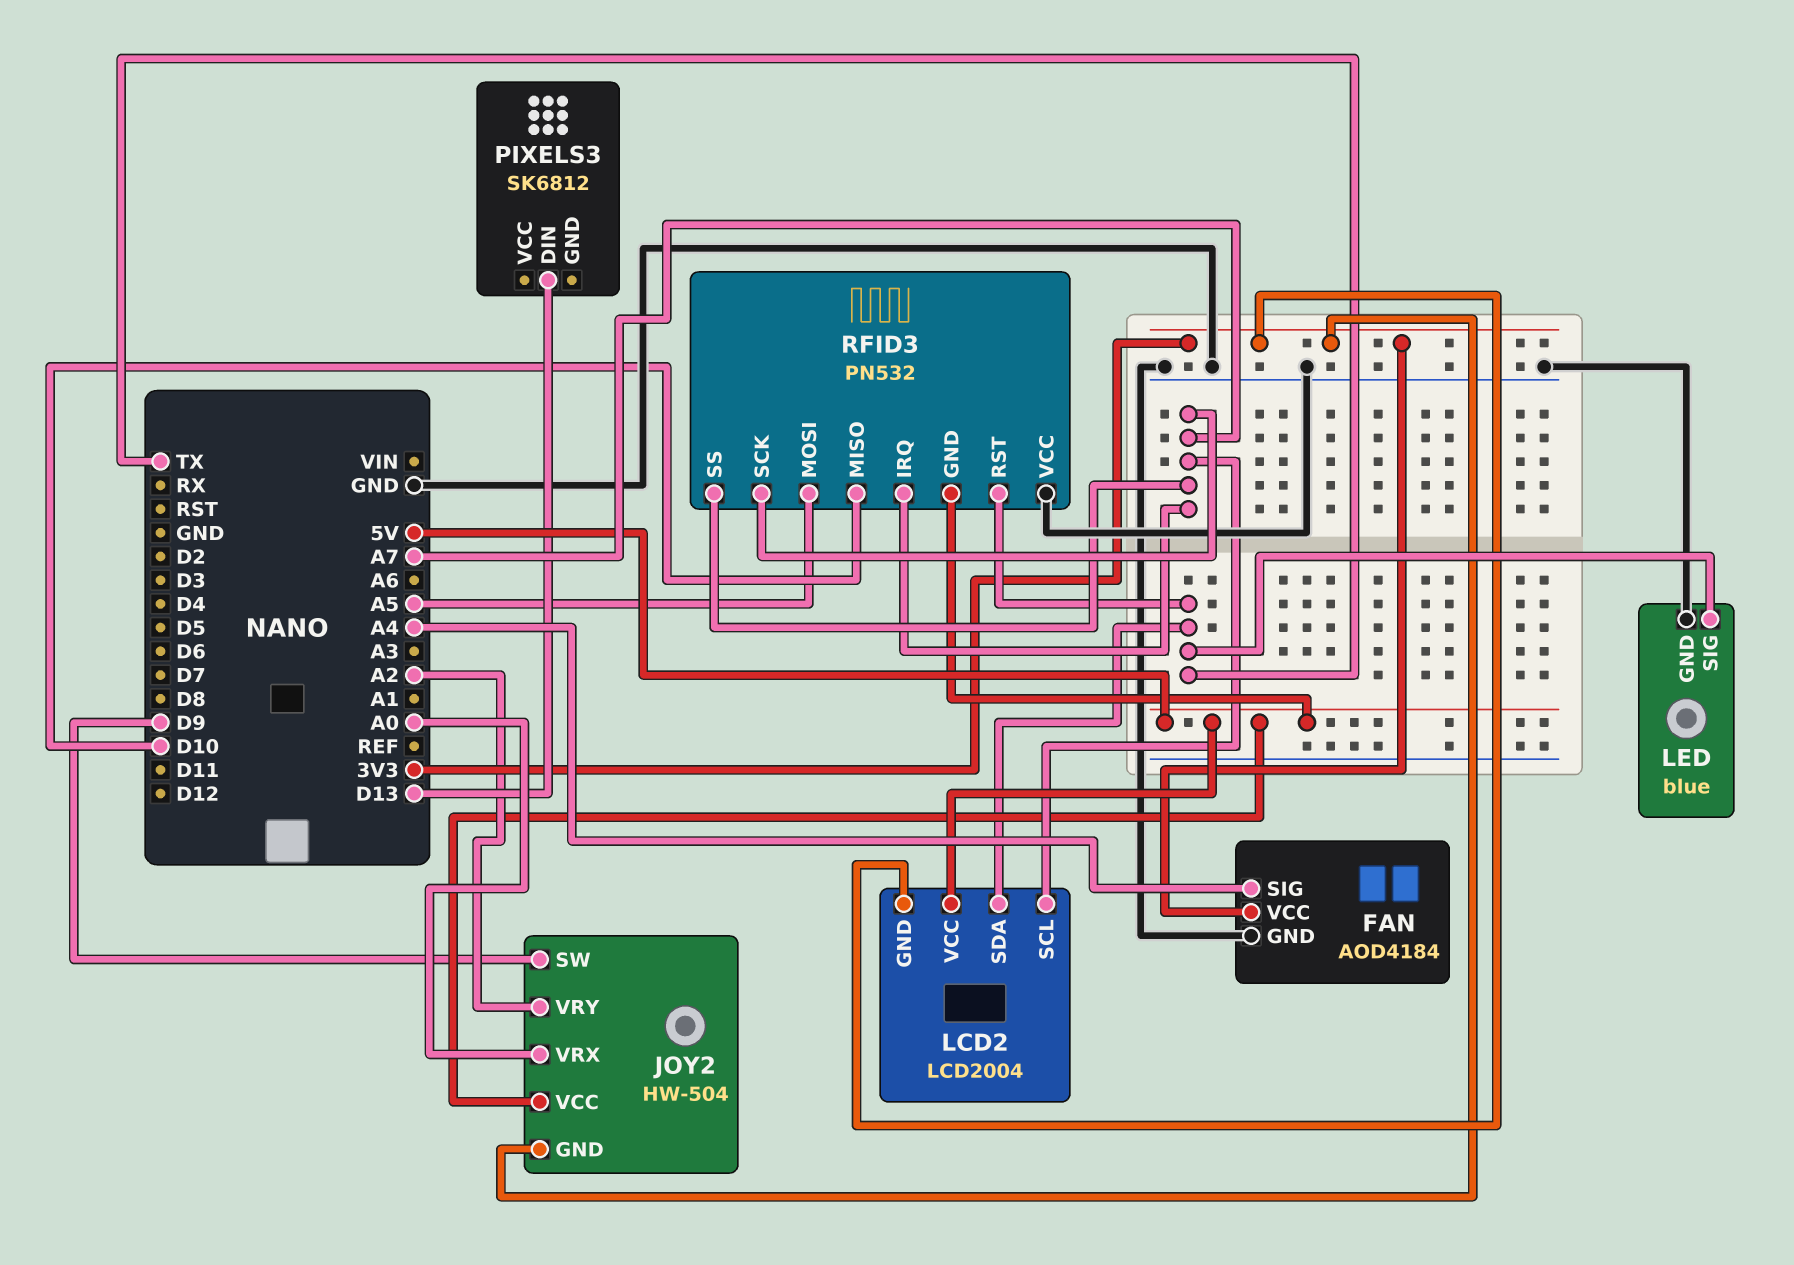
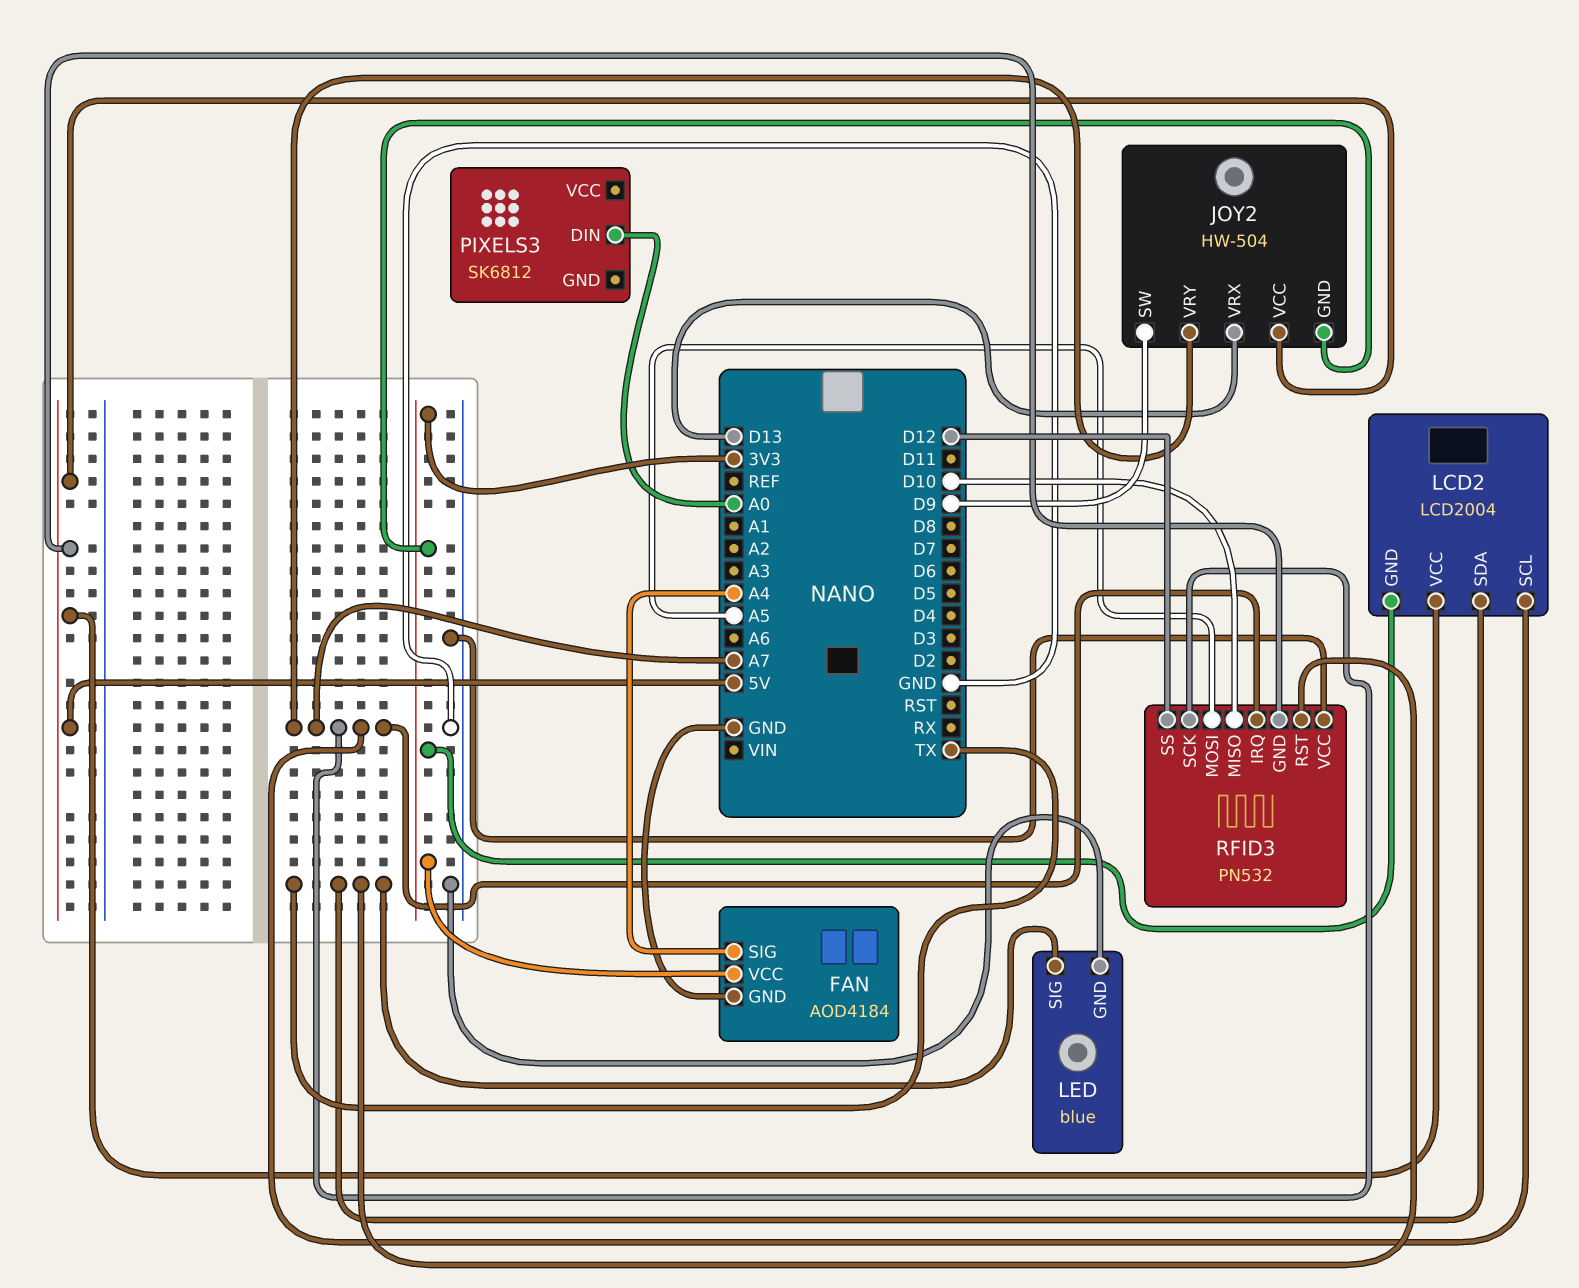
JOY2 pin VRX: A0 -> D13
JOY2 pin VRY: A2 -> A7
PIXELS3 pin DIN: D13 -> A0
RFID3 pin SS: A7 -> D12

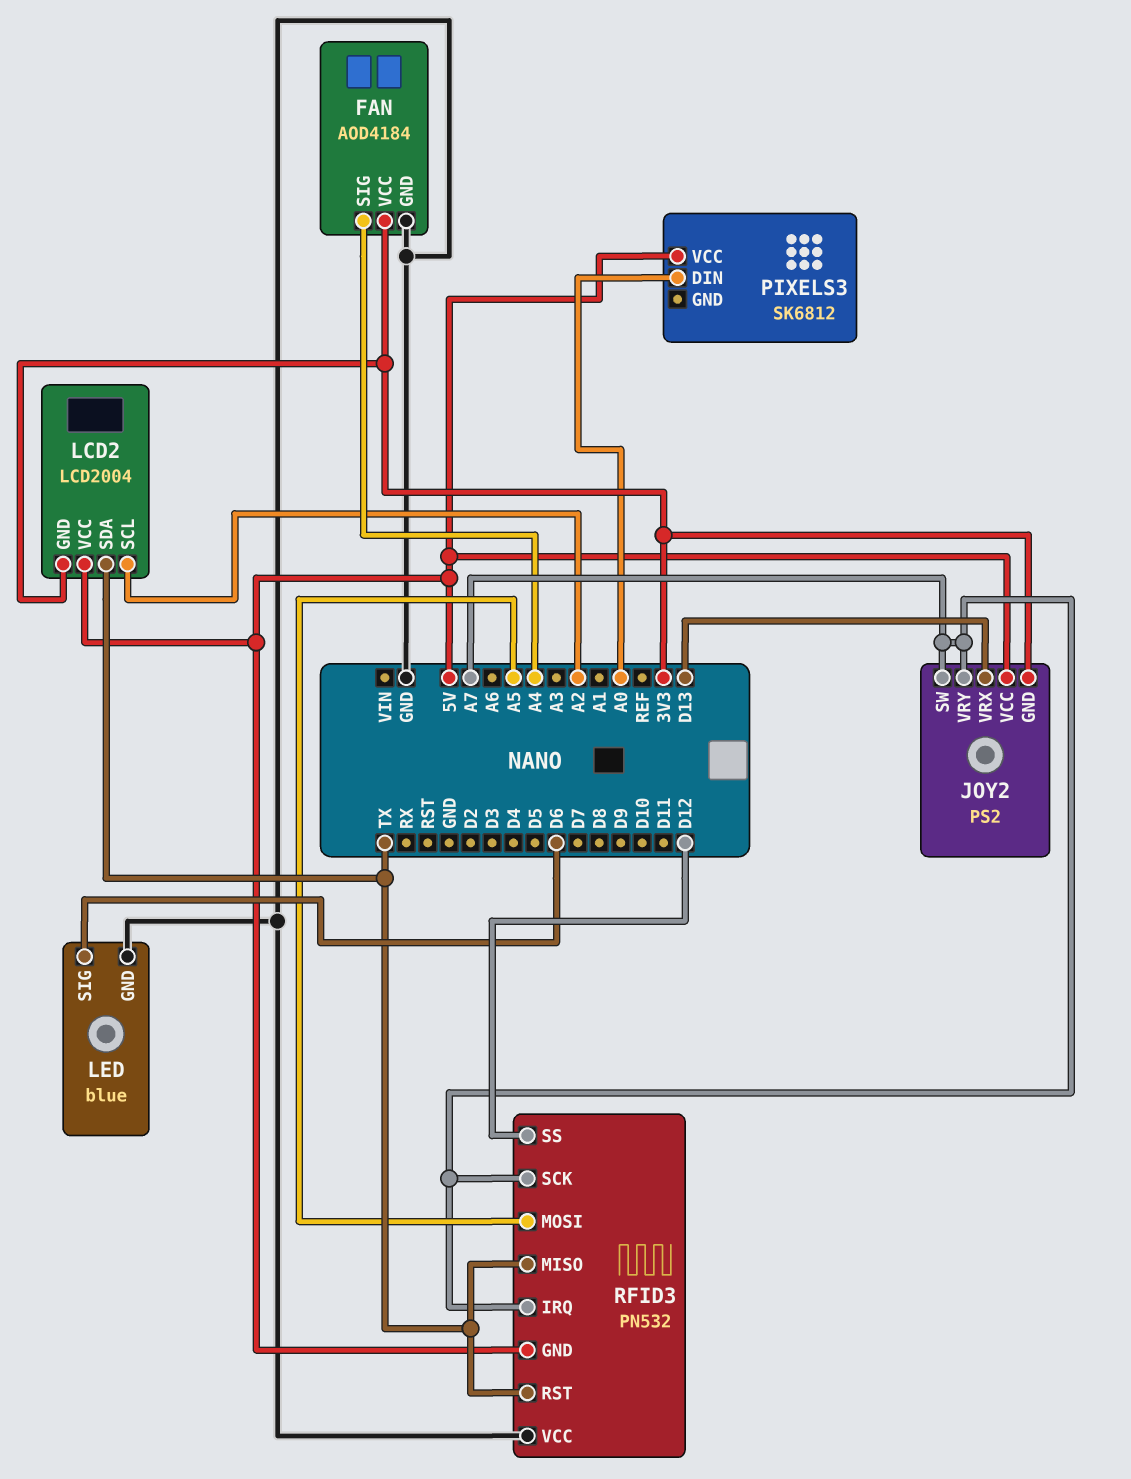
JOY2: HW-504 -> PS2
JOY2 pin SW: D9 -> A7
LCD2 pin SCL: A7 -> A2
LED pin SIG: TX -> D6
PIXELS3 pin VCC: none -> 5V
RFID3 pin MISO: D10 -> TX

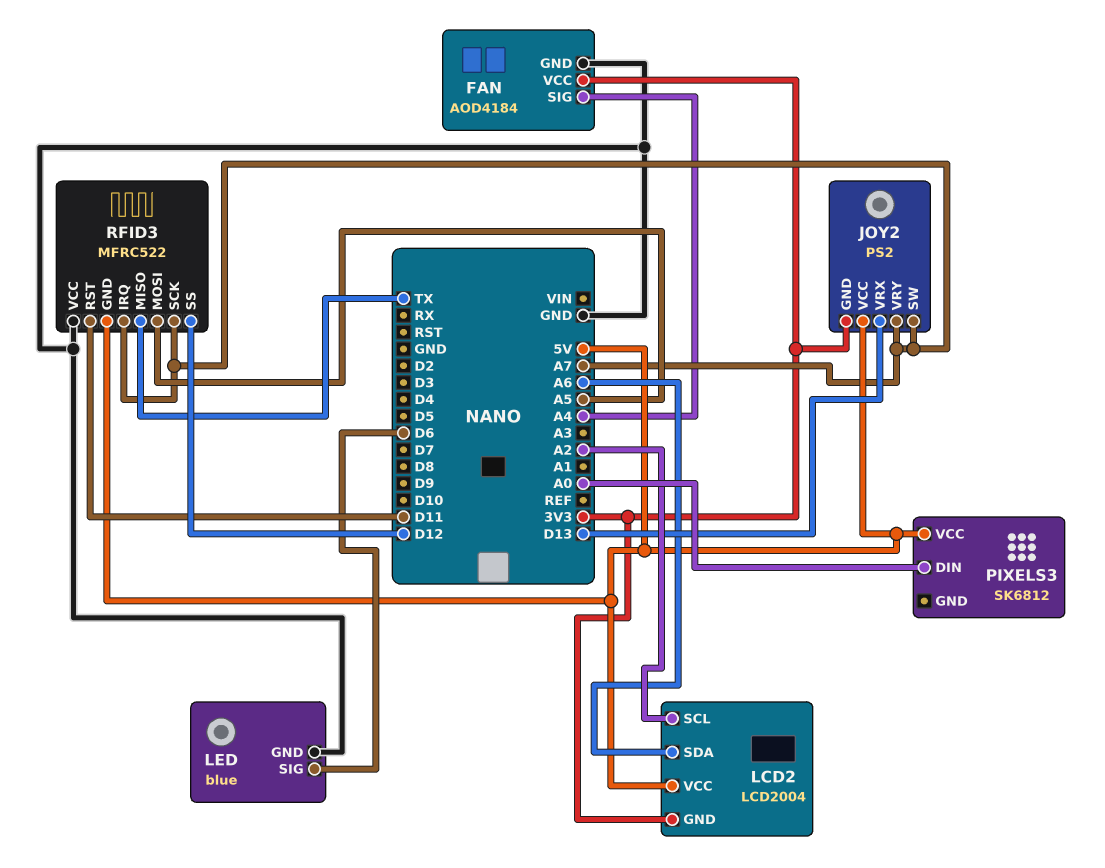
LCD2 pin SDA: TX -> A6
RFID3: PN532 -> MFRC522
RFID3 pin RST: TX -> D11

